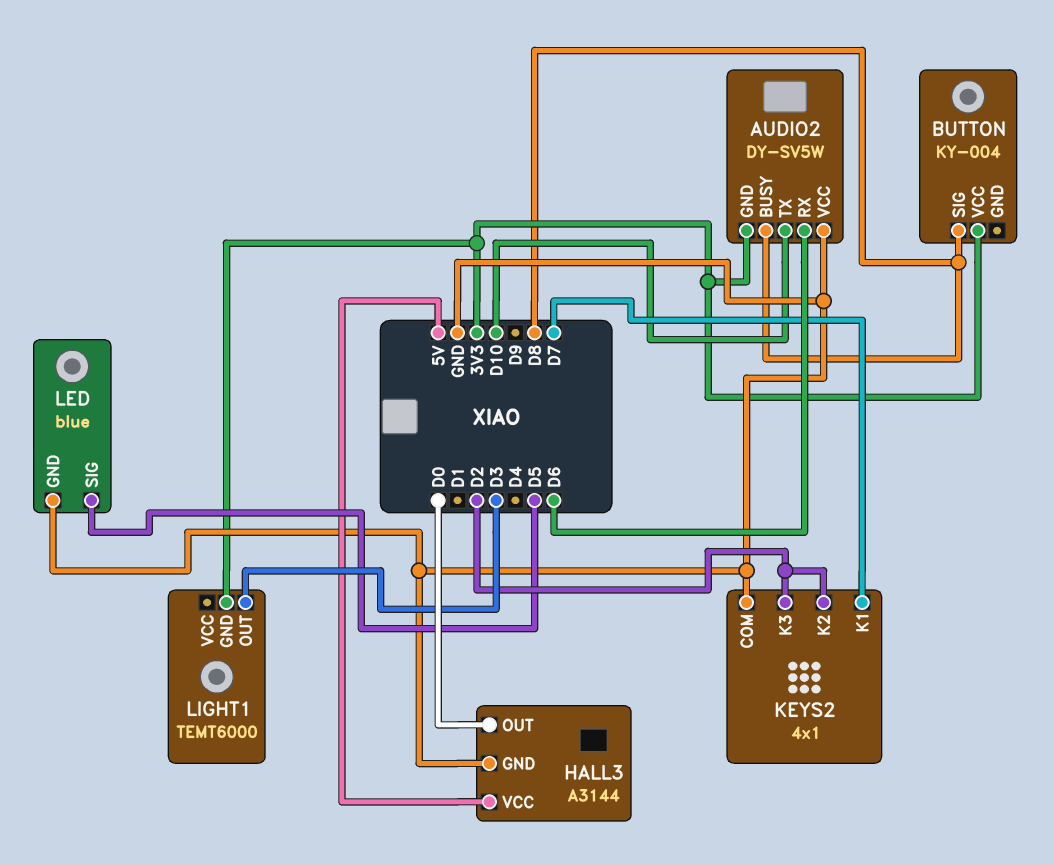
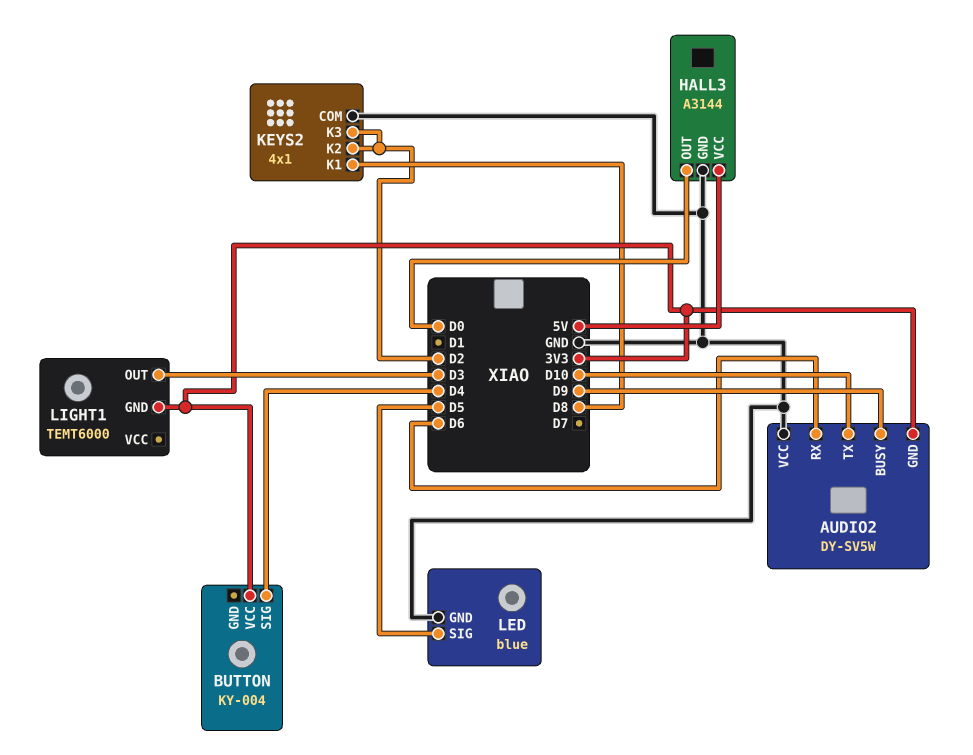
AUDIO2 pin BUSY: D8 -> D9
BUTTON pin SIG: D8 -> D4
KEYS2 pin K1: D7 -> D8

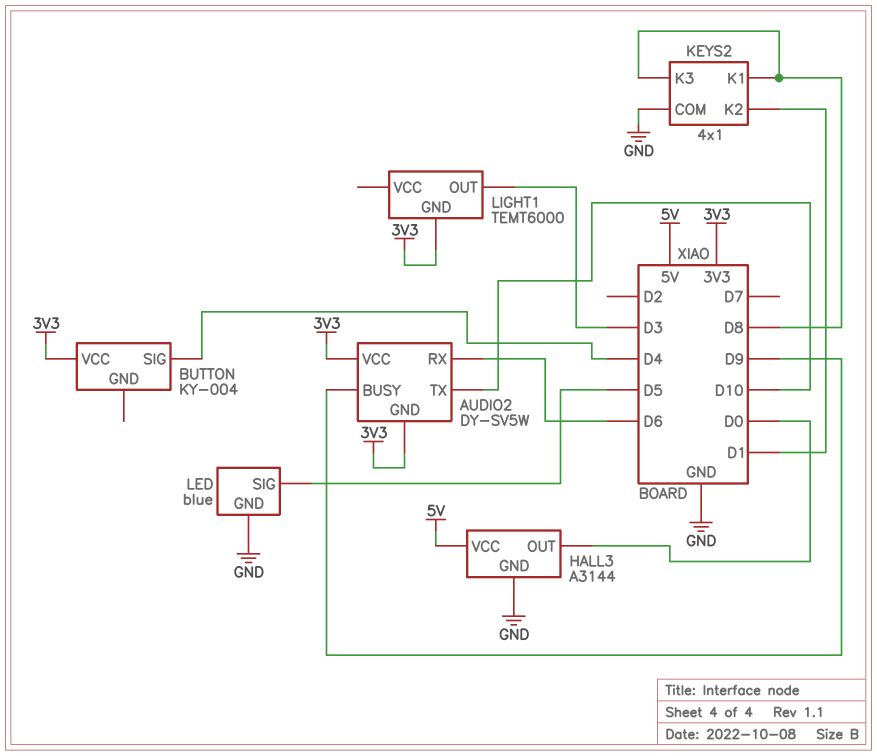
AUDIO2 pin VCC: GND -> 3V3
KEYS2 pin K2: D2 -> D1
KEYS2 pin K3: D2 -> D8

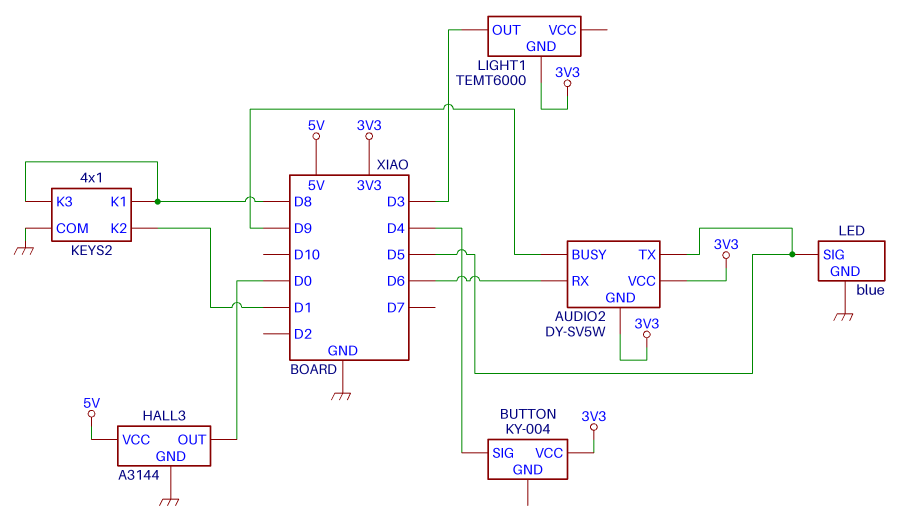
AUDIO2 pin TX: D10 -> D5

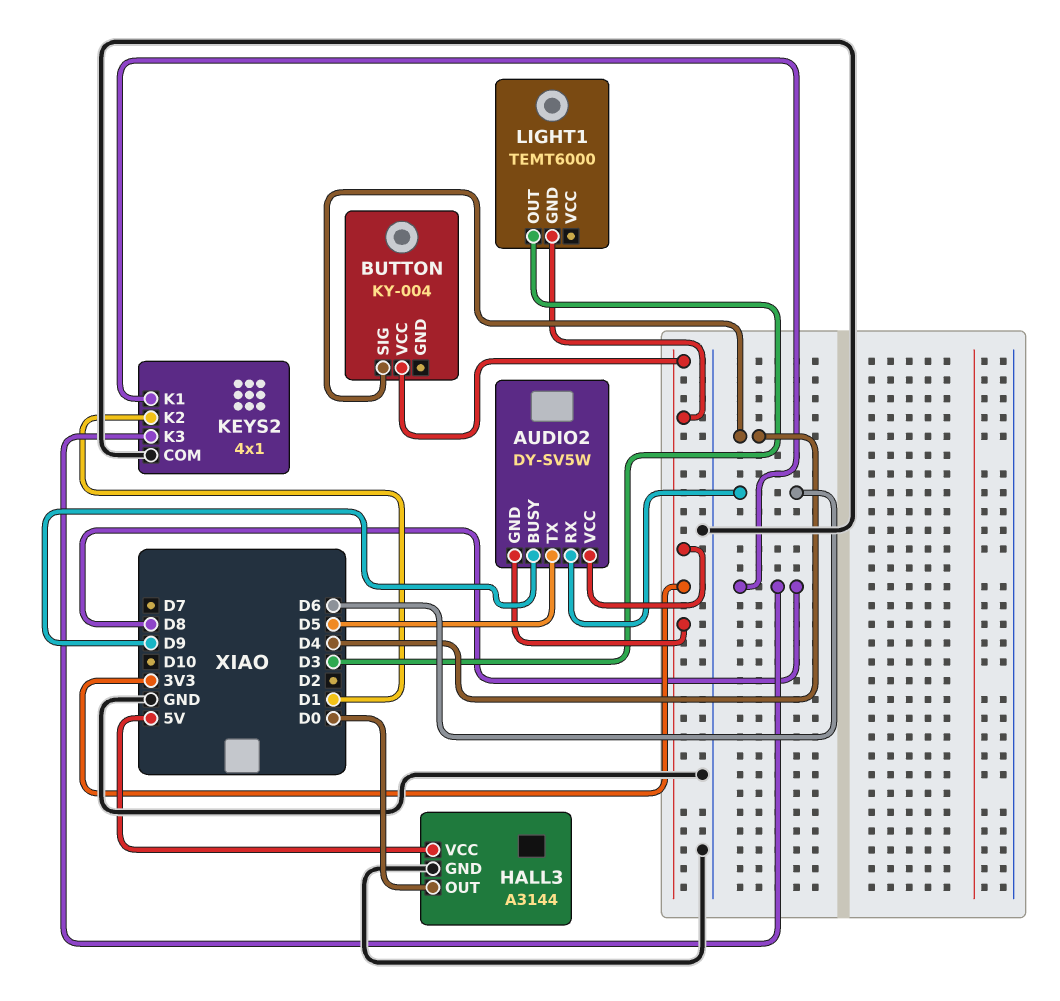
LED: blue -> none
LED pin GND: GND -> none
LED pin SIG: D5 -> none

